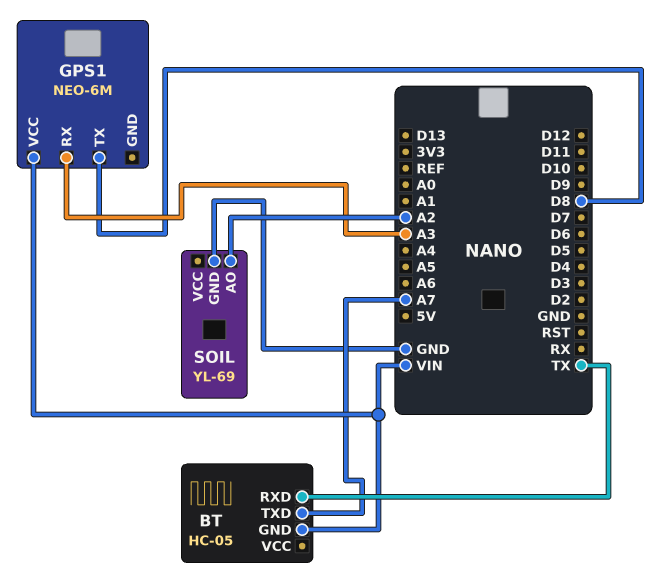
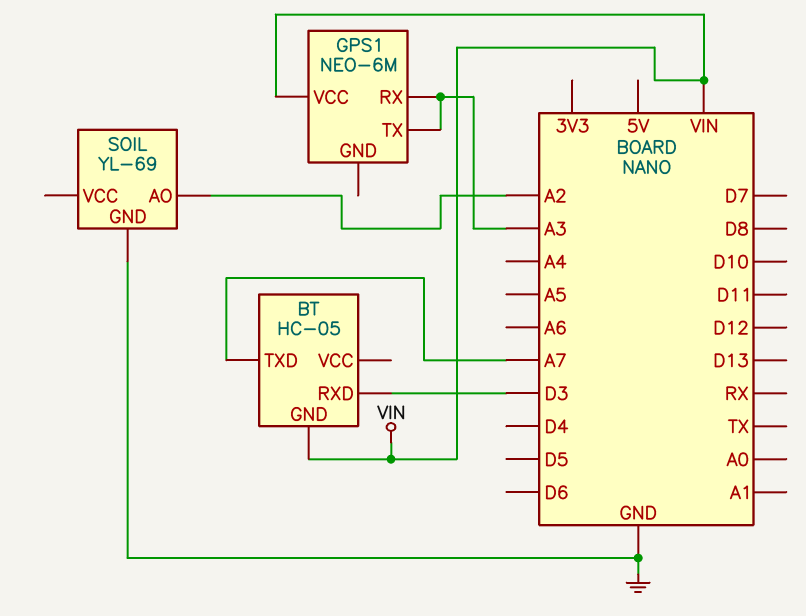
BT pin RXD: TX -> D3
GPS1 pin TX: D8 -> A3

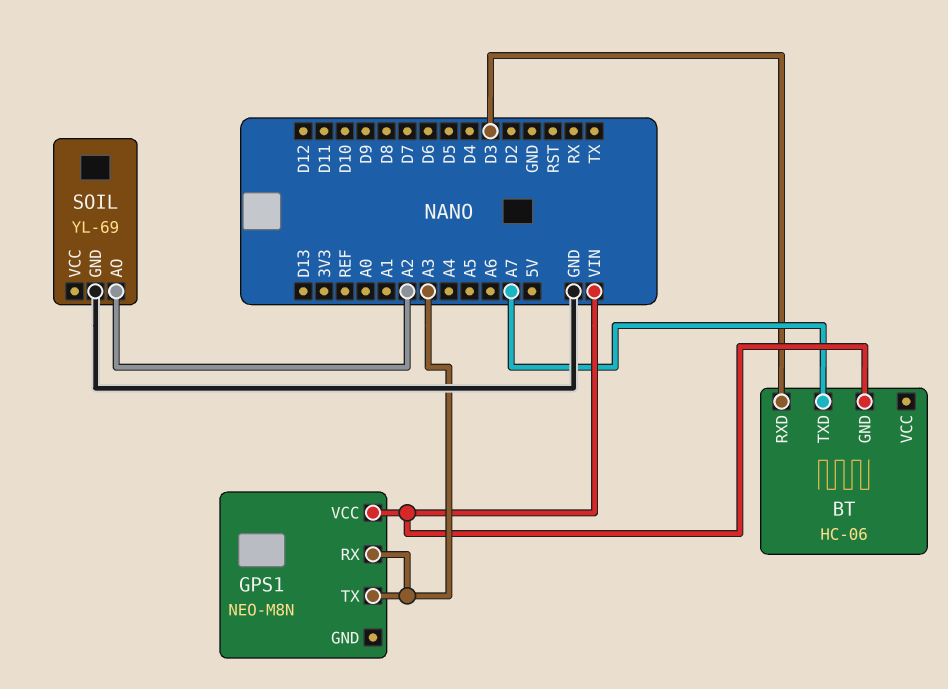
BT: HC-05 -> HC-06
GPS1: NEO-6M -> NEO-M8N

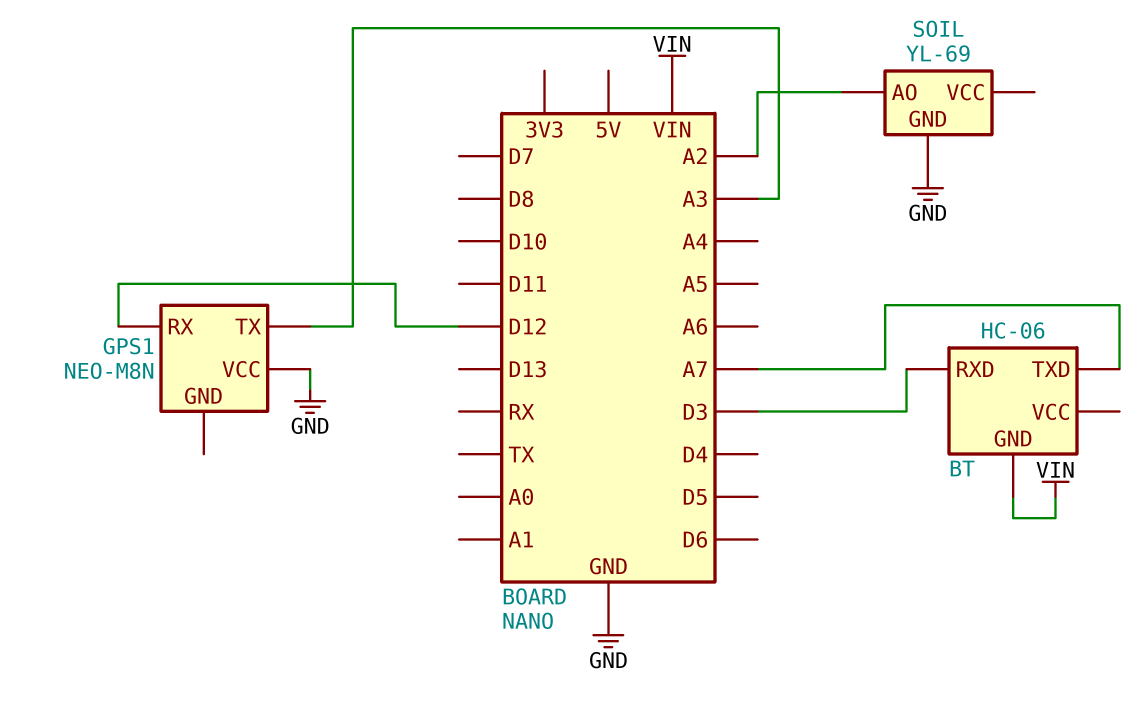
GPS1 pin RX: A3 -> D12
GPS1 pin VCC: VIN -> GND

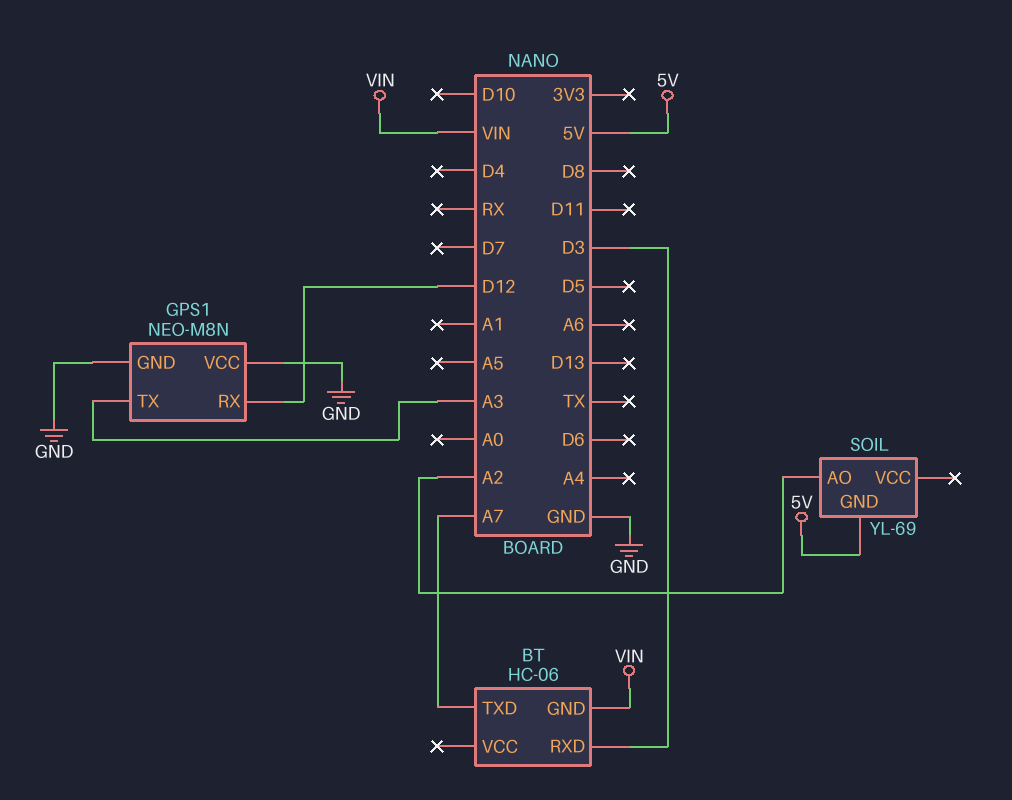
GPS1 pin GND: none -> GND
SOIL pin GND: GND -> 5V

